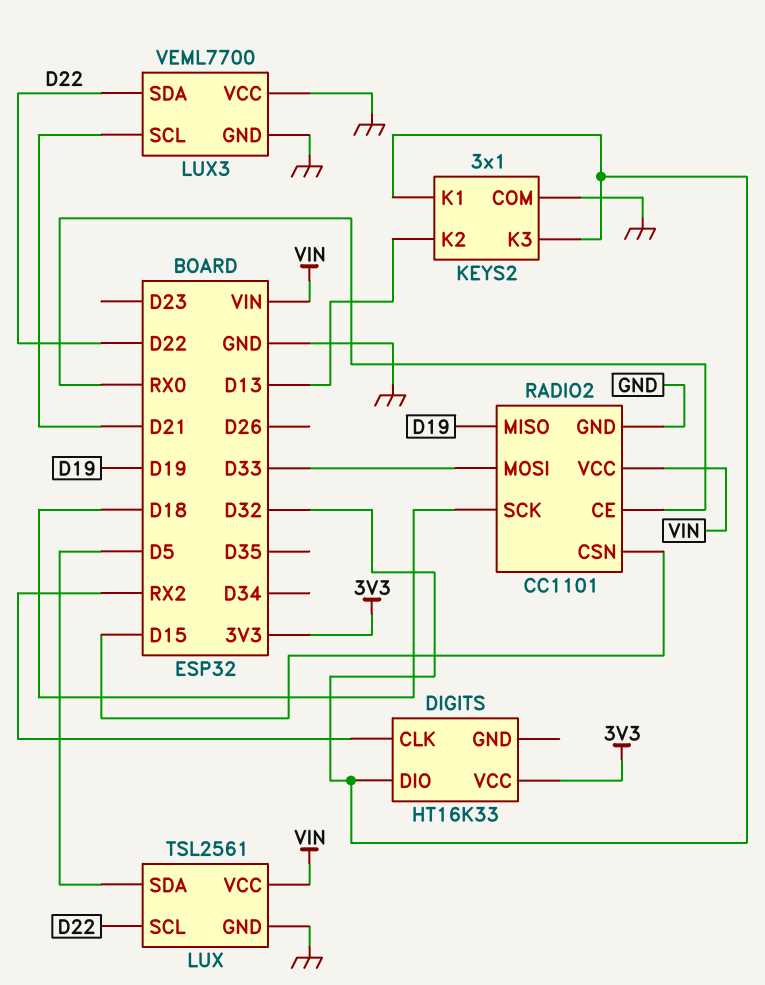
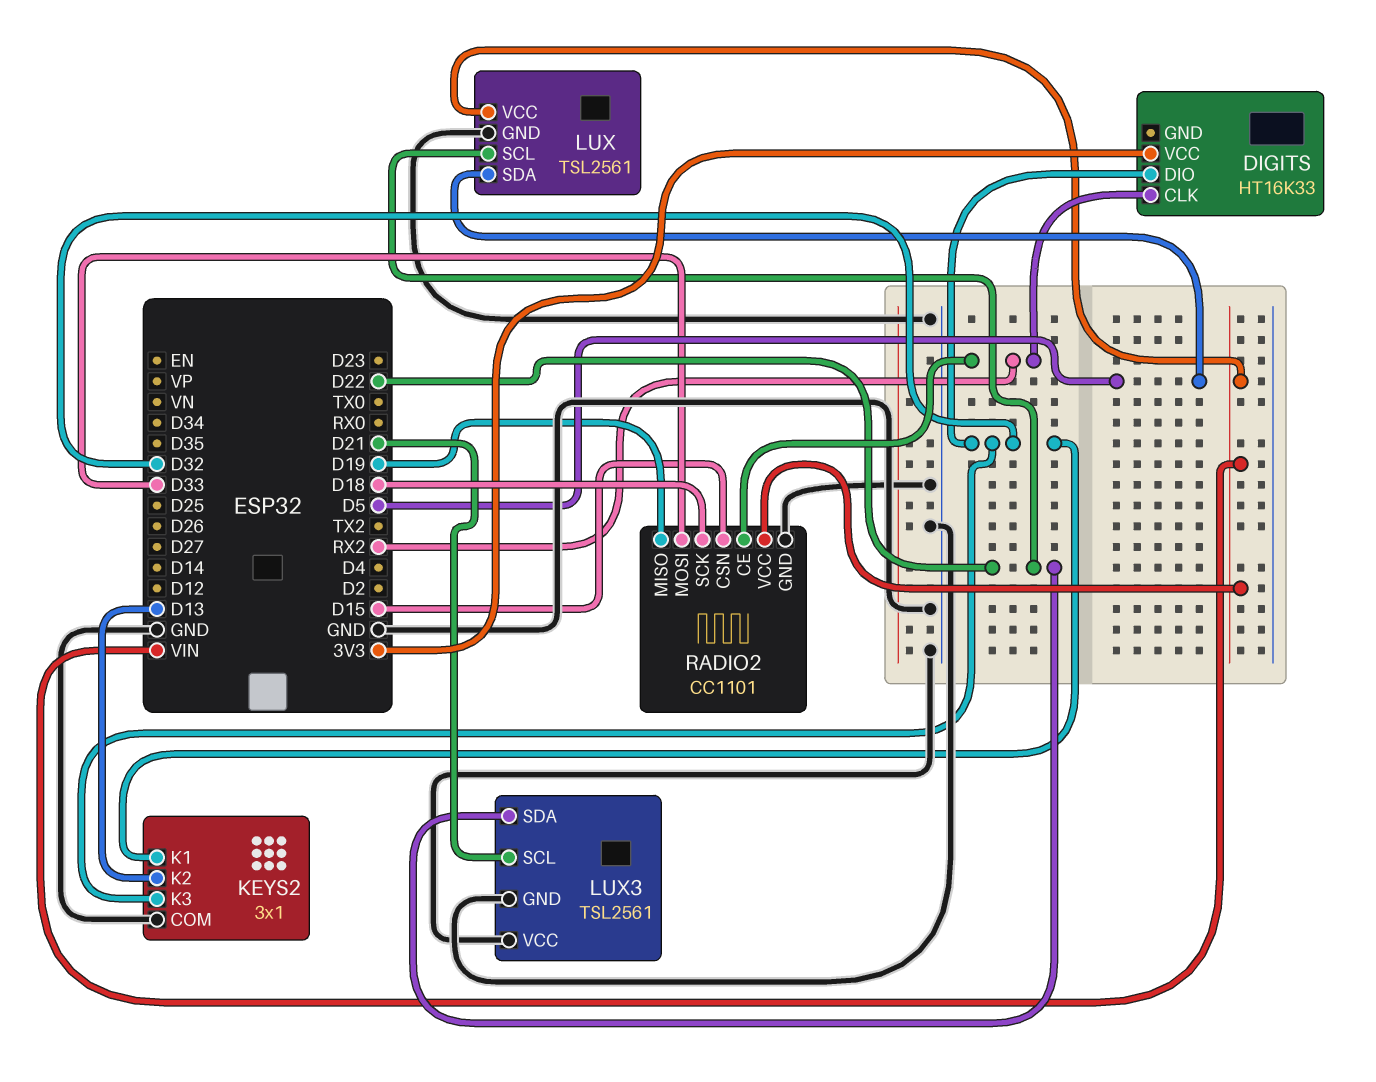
LUX3: VEML7700 -> TSL2561
RADIO2 pin CE: RX0 -> RX2

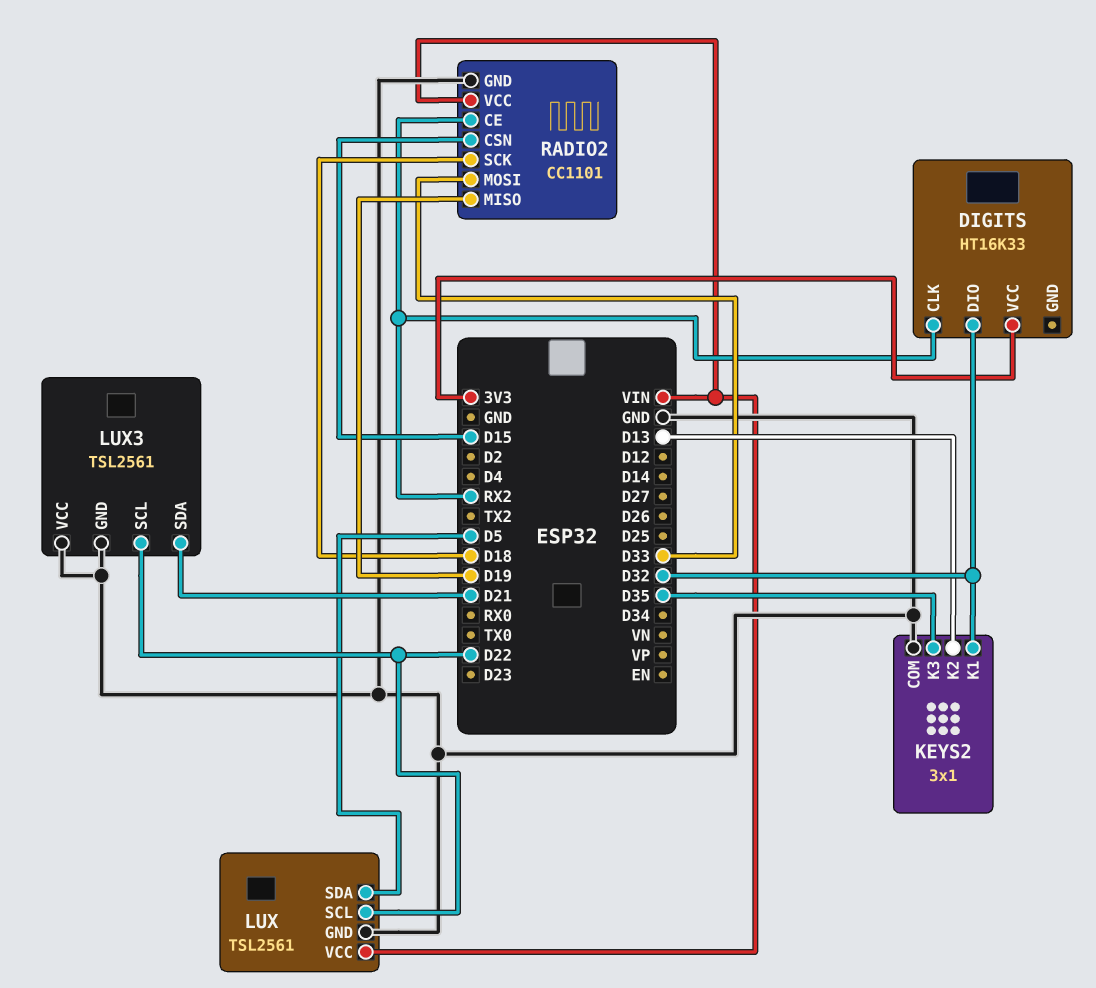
KEYS2 pin K3: D32 -> D35
LUX3 pin SCL: D21 -> D22
LUX3 pin SDA: D22 -> D21

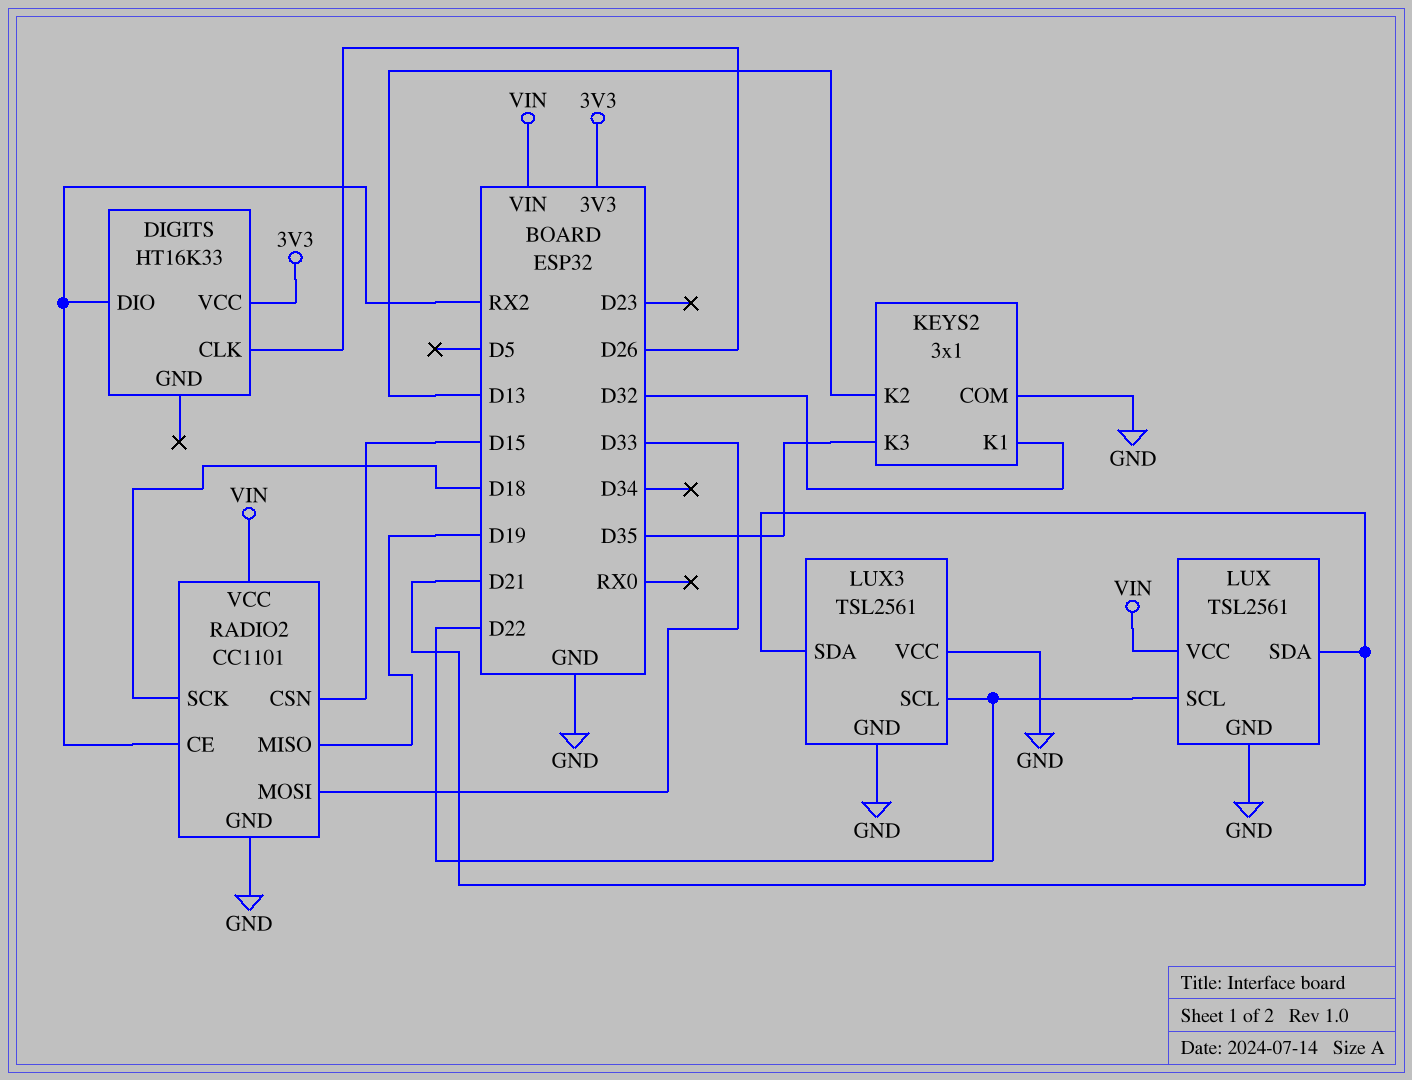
DIGITS pin CLK: RX2 -> D26
DIGITS pin DIO: D32 -> RX2
LUX pin SDA: D5 -> D21

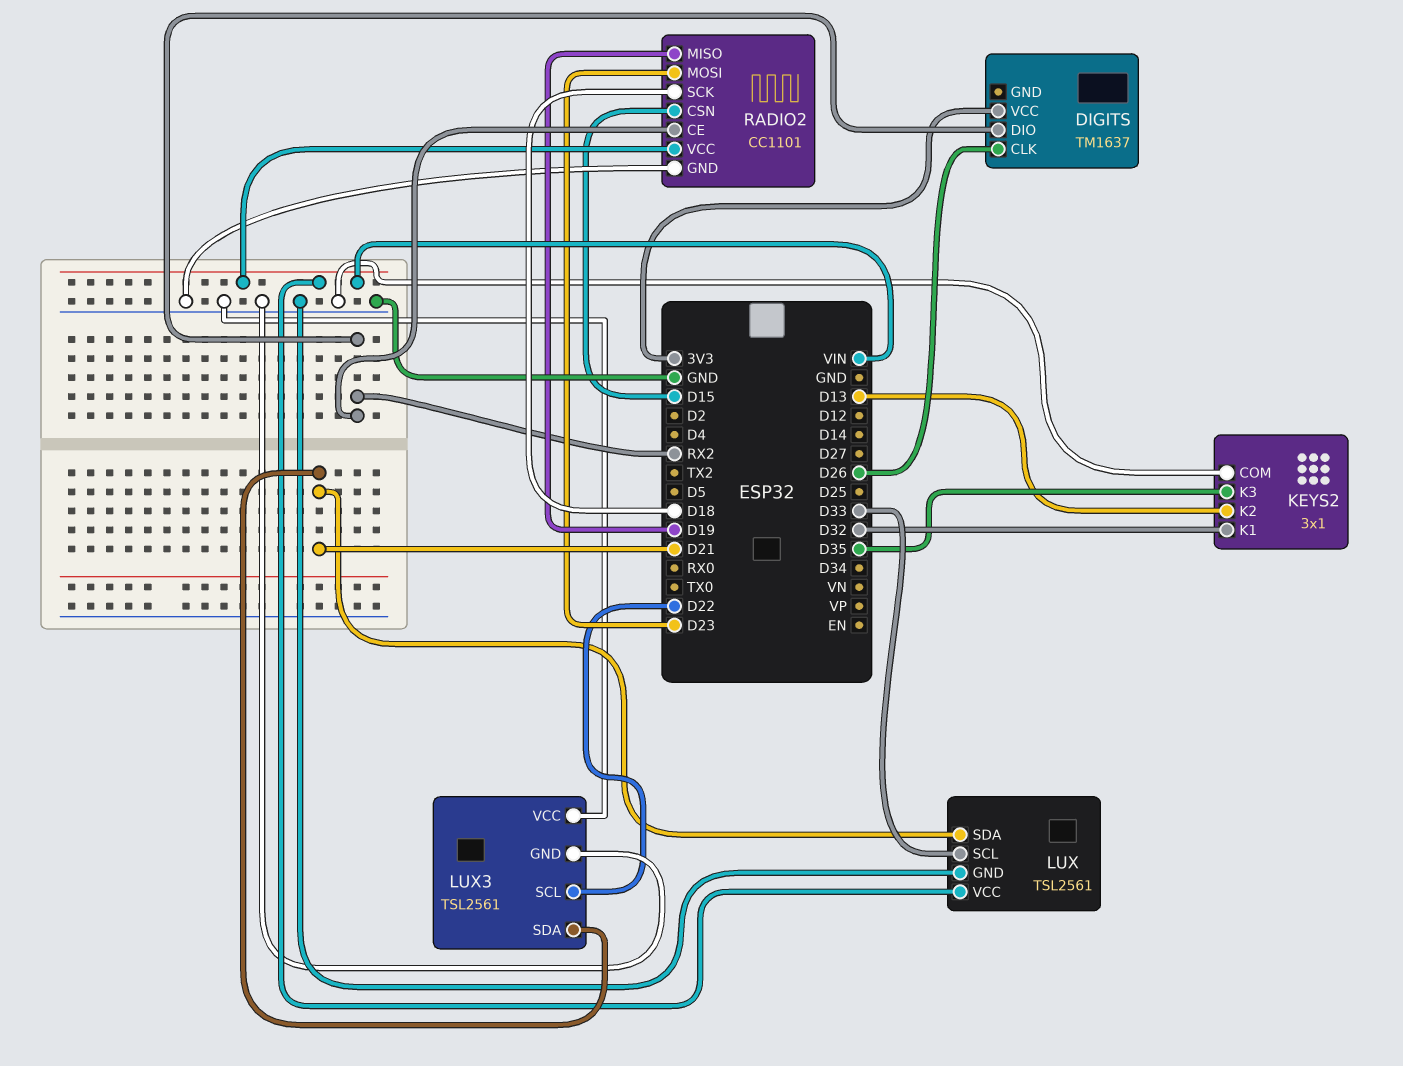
DIGITS: HT16K33 -> TM1637
LUX pin SCL: D22 -> D33
RADIO2 pin MOSI: D33 -> D23

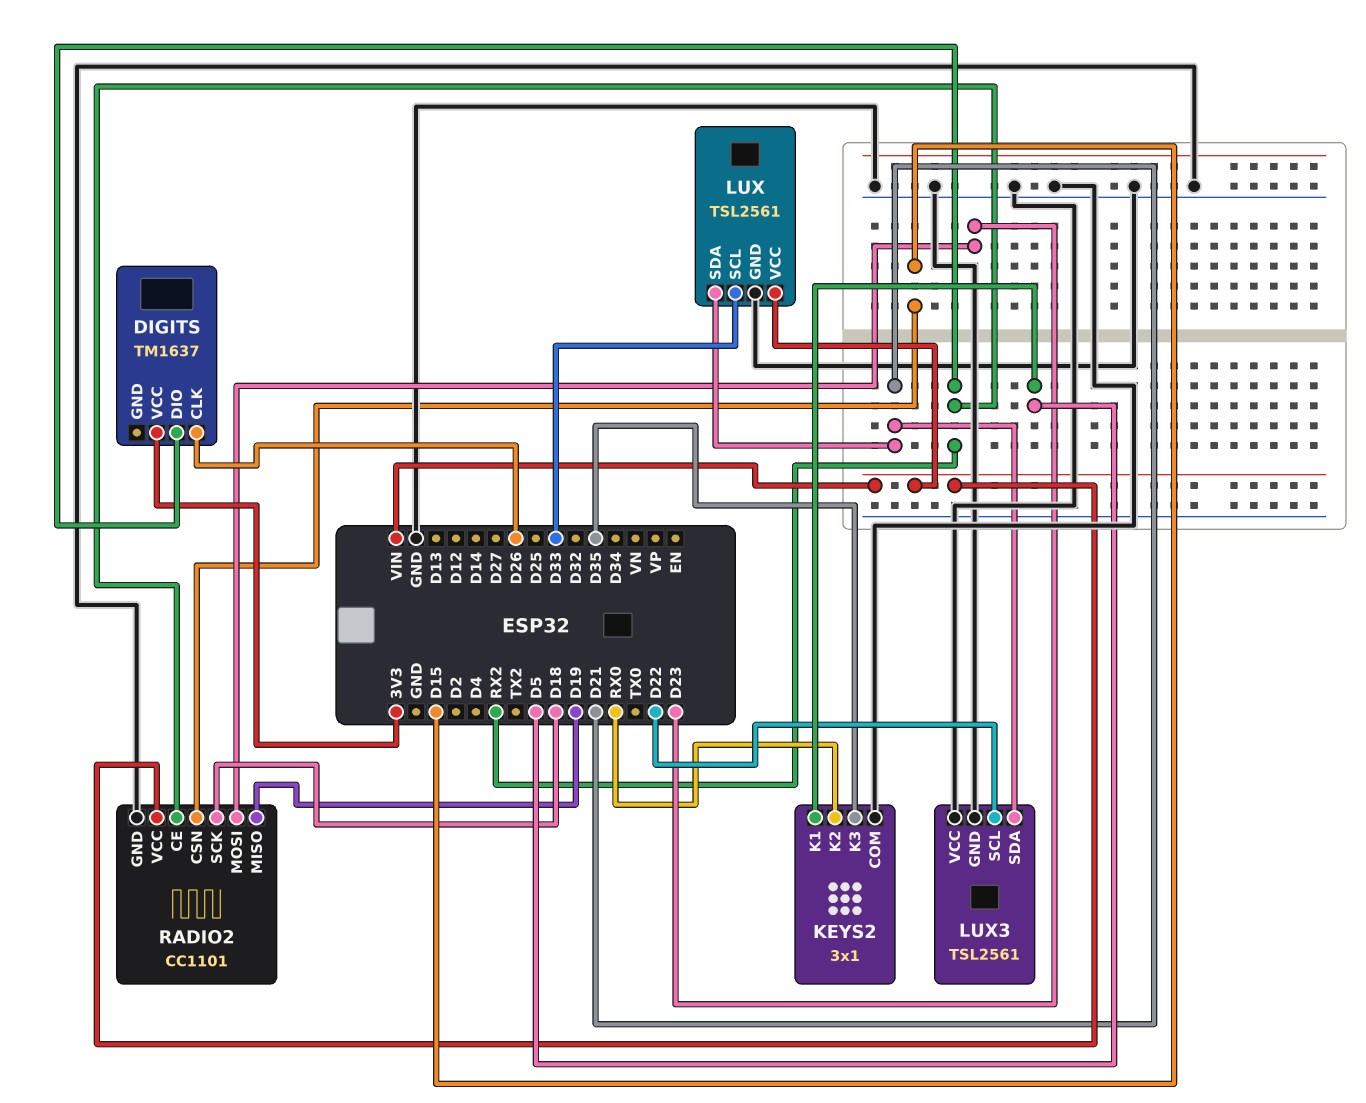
KEYS2 pin K1: D32 -> D5
KEYS2 pin K2: D13 -> RX0

